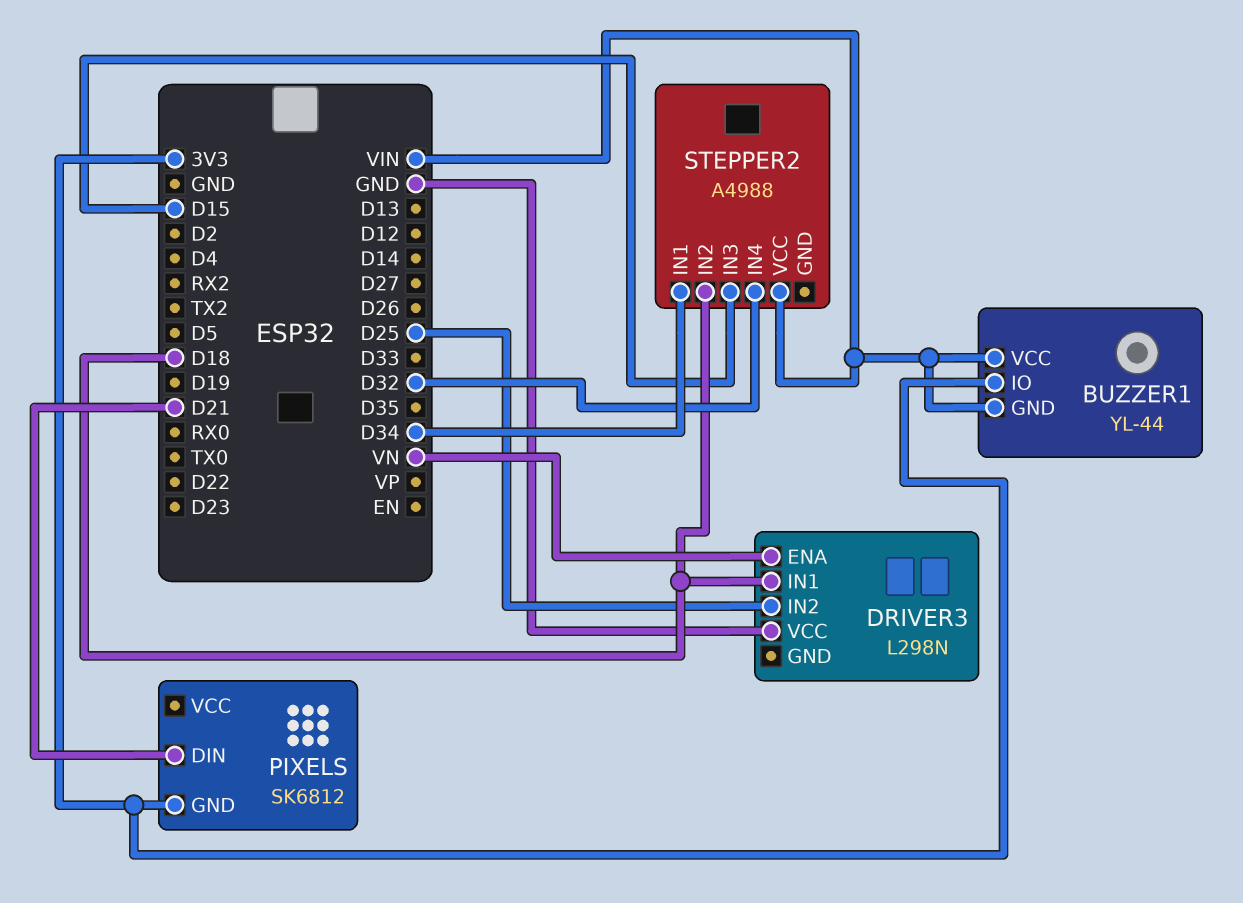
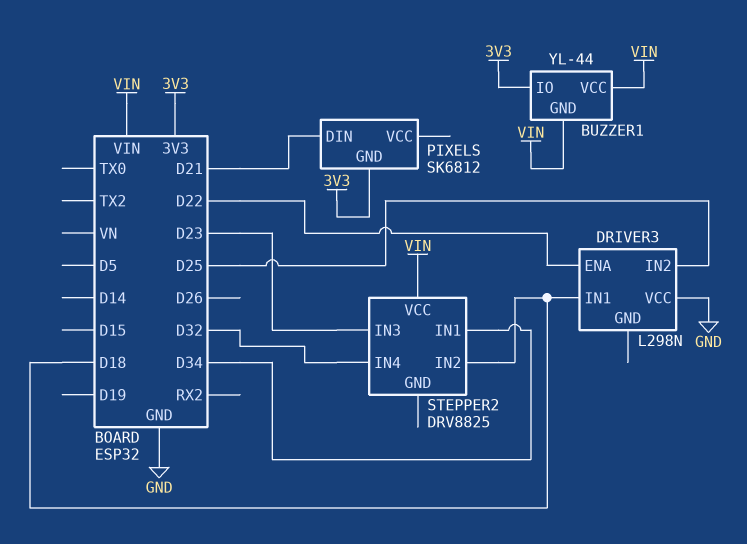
DRIVER3 pin ENA: VN -> D22
STEPPER2: A4988 -> DRV8825
STEPPER2 pin IN3: D15 -> D23

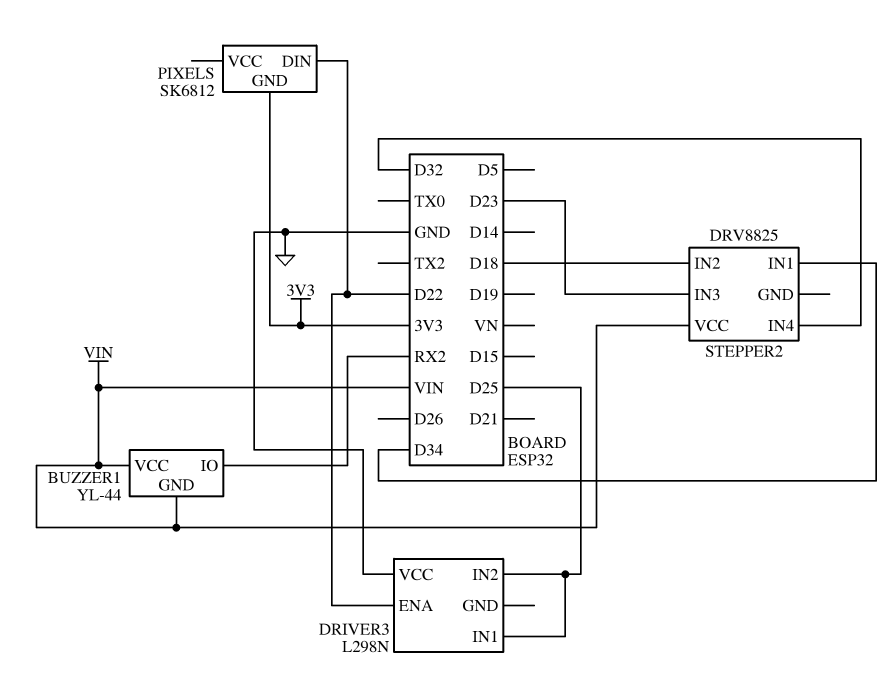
BUZZER1 pin IO: 3V3 -> RX2
DRIVER3 pin IN1: D18 -> D25
PIXELS pin DIN: D21 -> D22

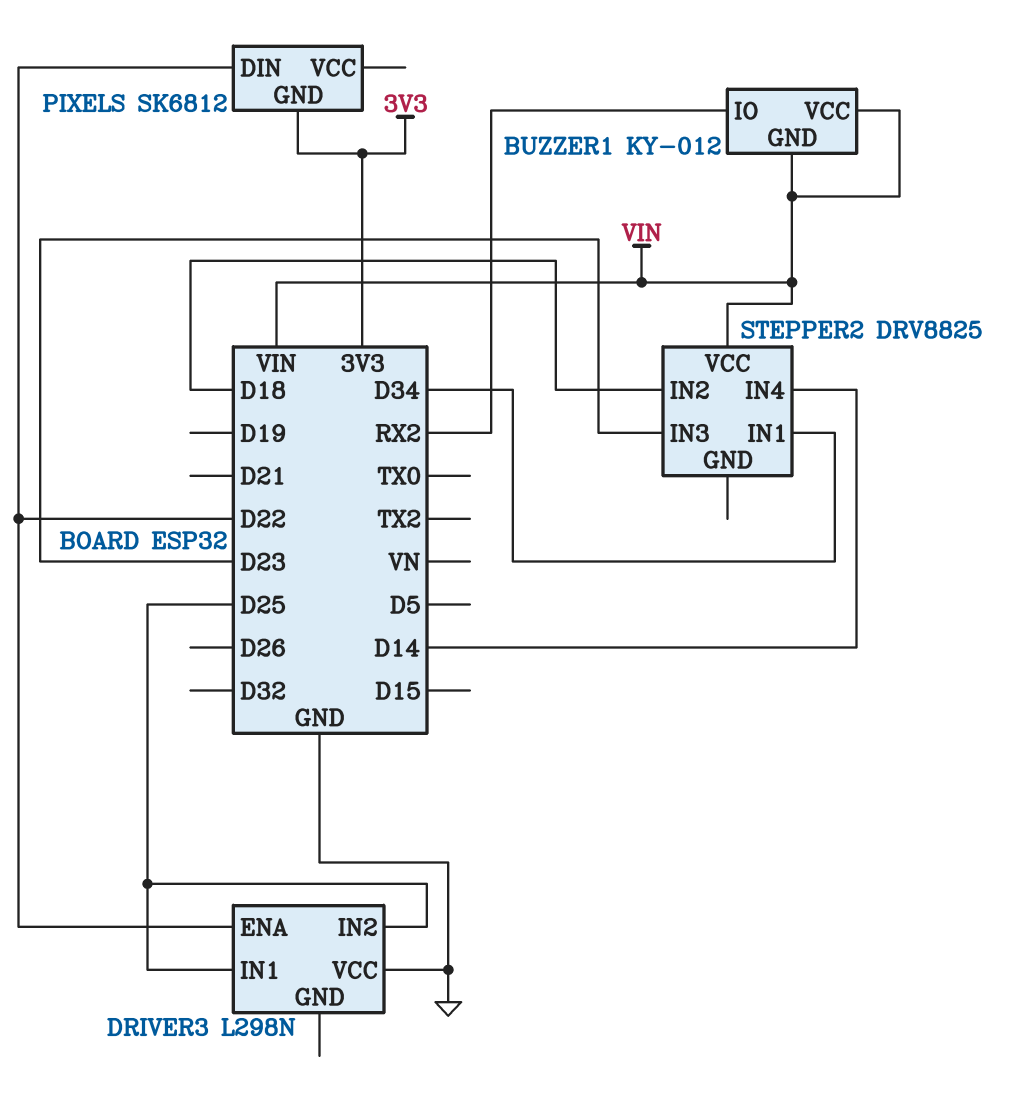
BUZZER1: YL-44 -> KY-012
STEPPER2 pin IN4: D32 -> D14

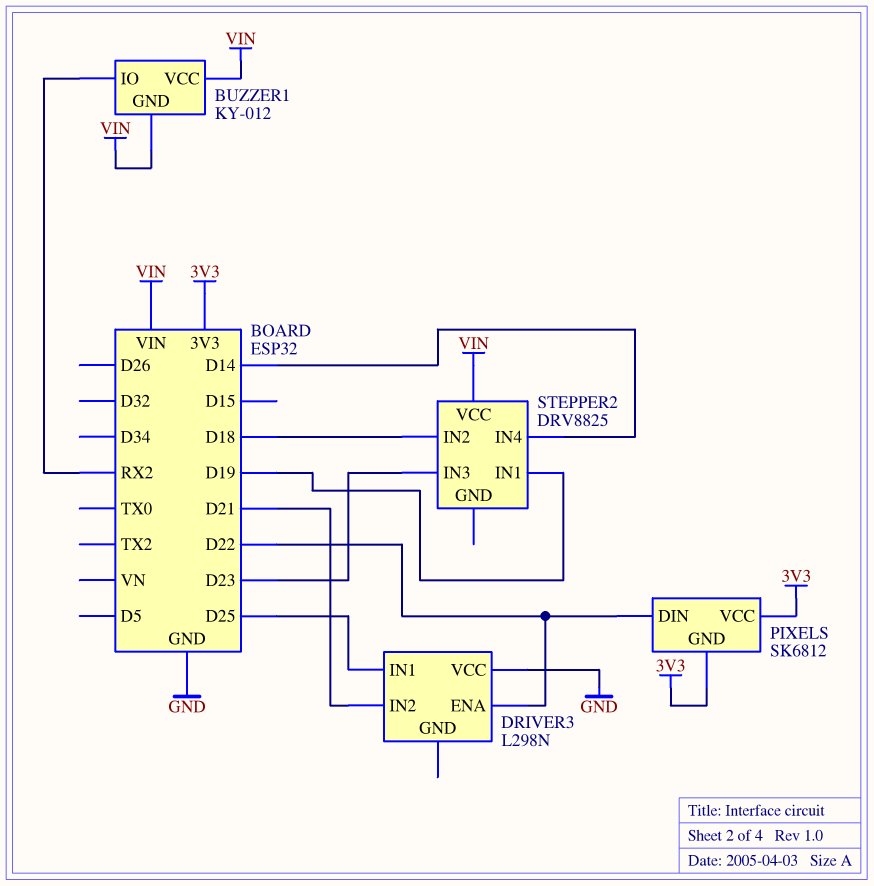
DRIVER3 pin IN2: D25 -> D21
PIXELS pin VCC: none -> 3V3
STEPPER2 pin IN1: D34 -> D19

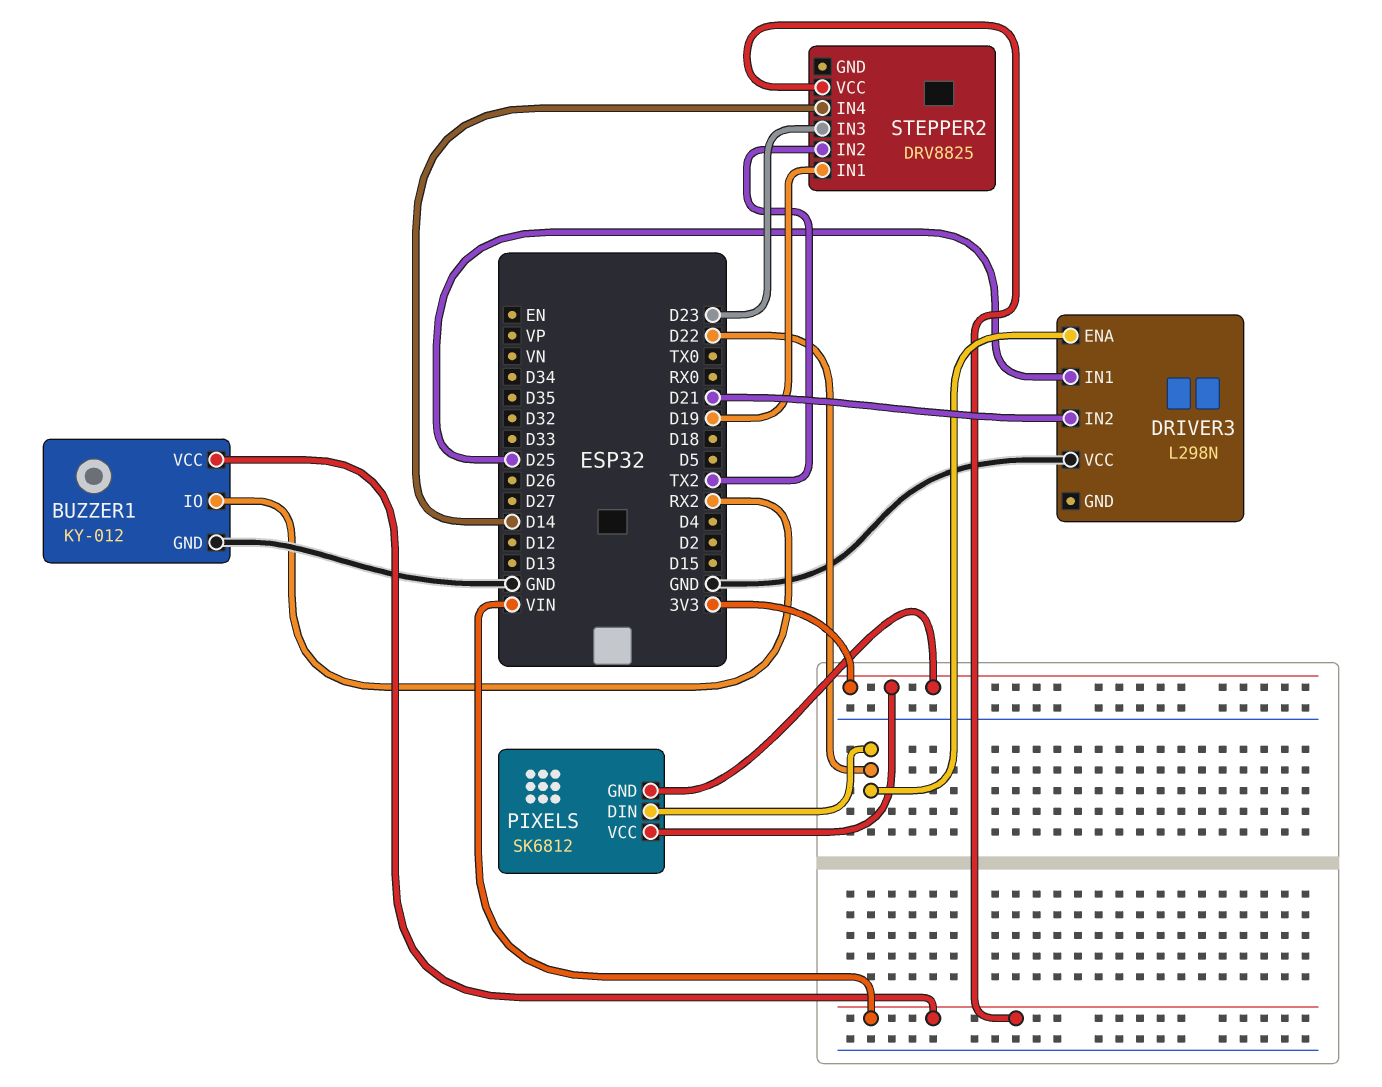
BUZZER1 pin GND: VIN -> GND
STEPPER2 pin IN2: D18 -> TX2

